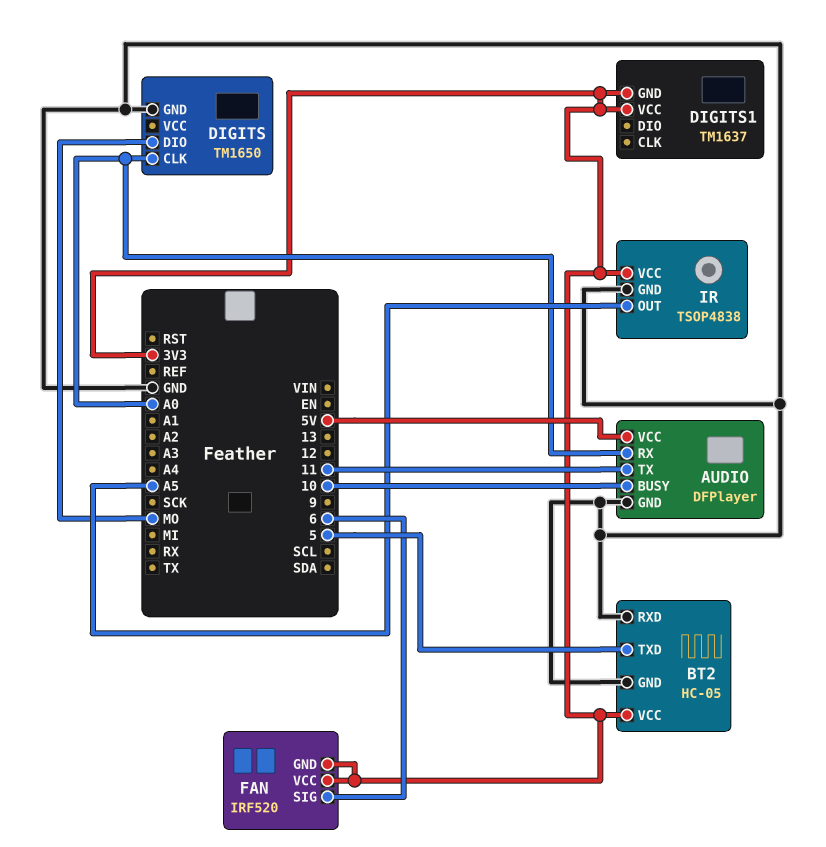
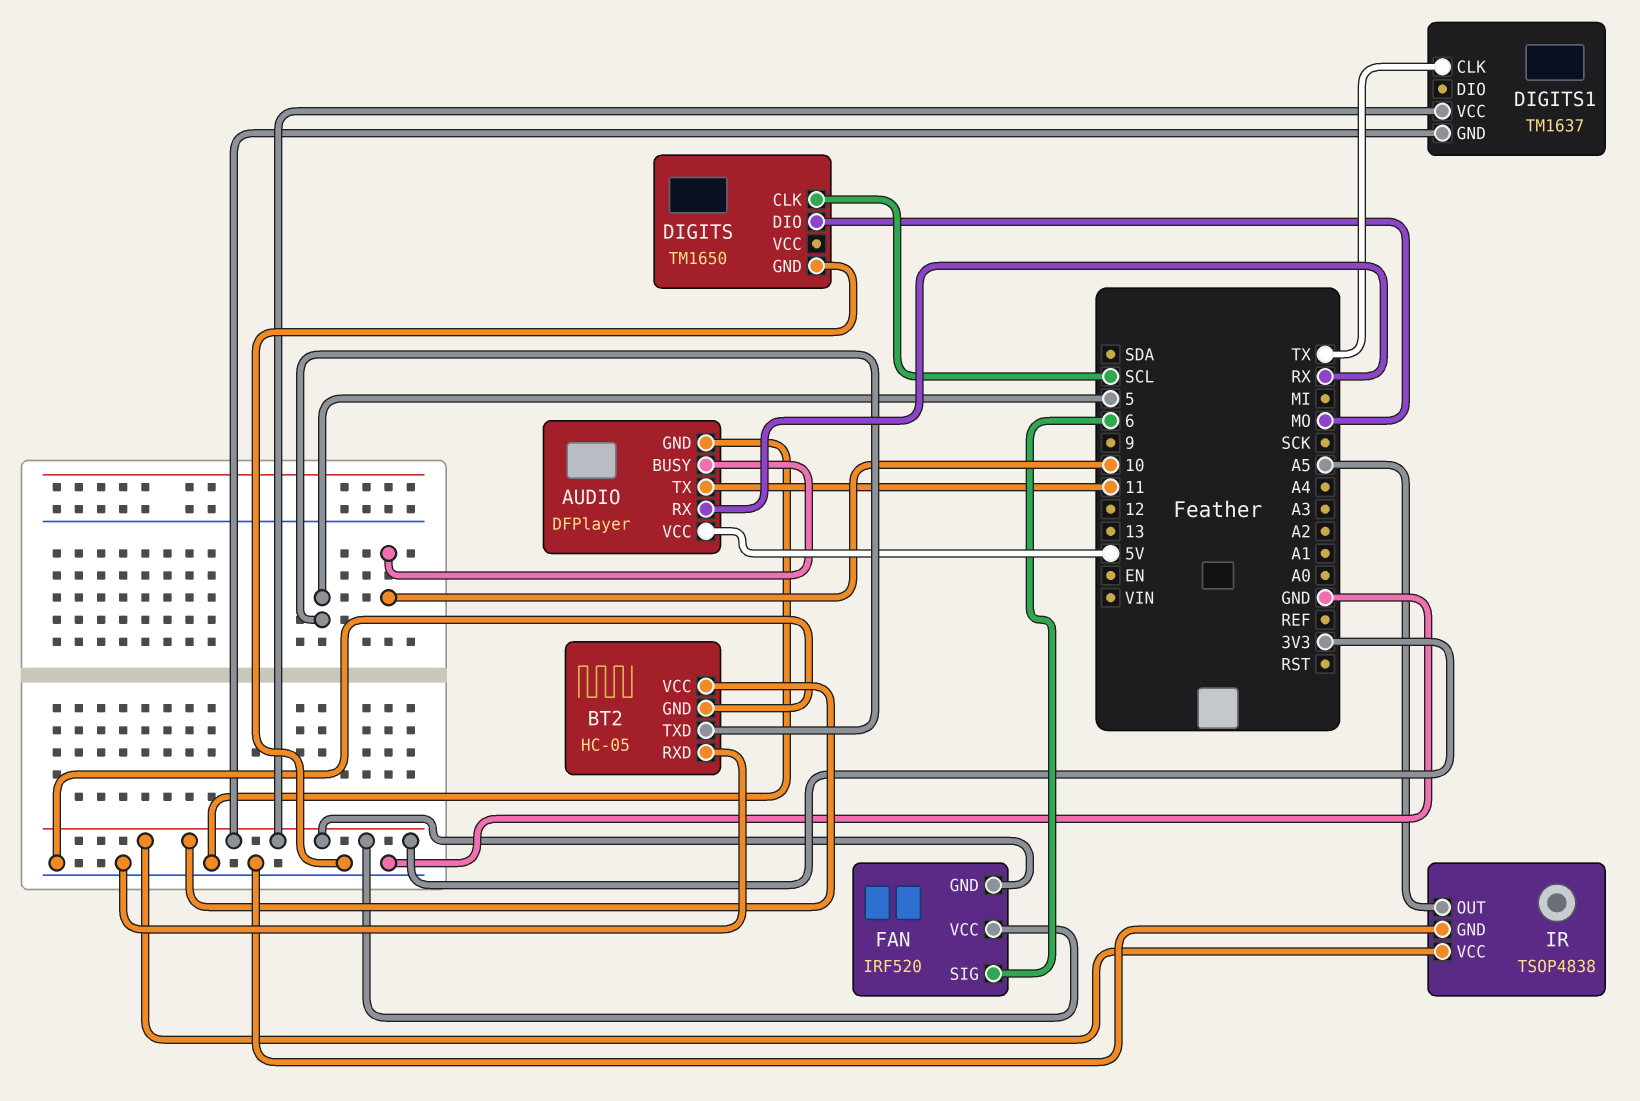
AUDIO pin RX: A0 -> RX
DIGITS pin CLK: A0 -> SCL
DIGITS1 pin CLK: none -> TX

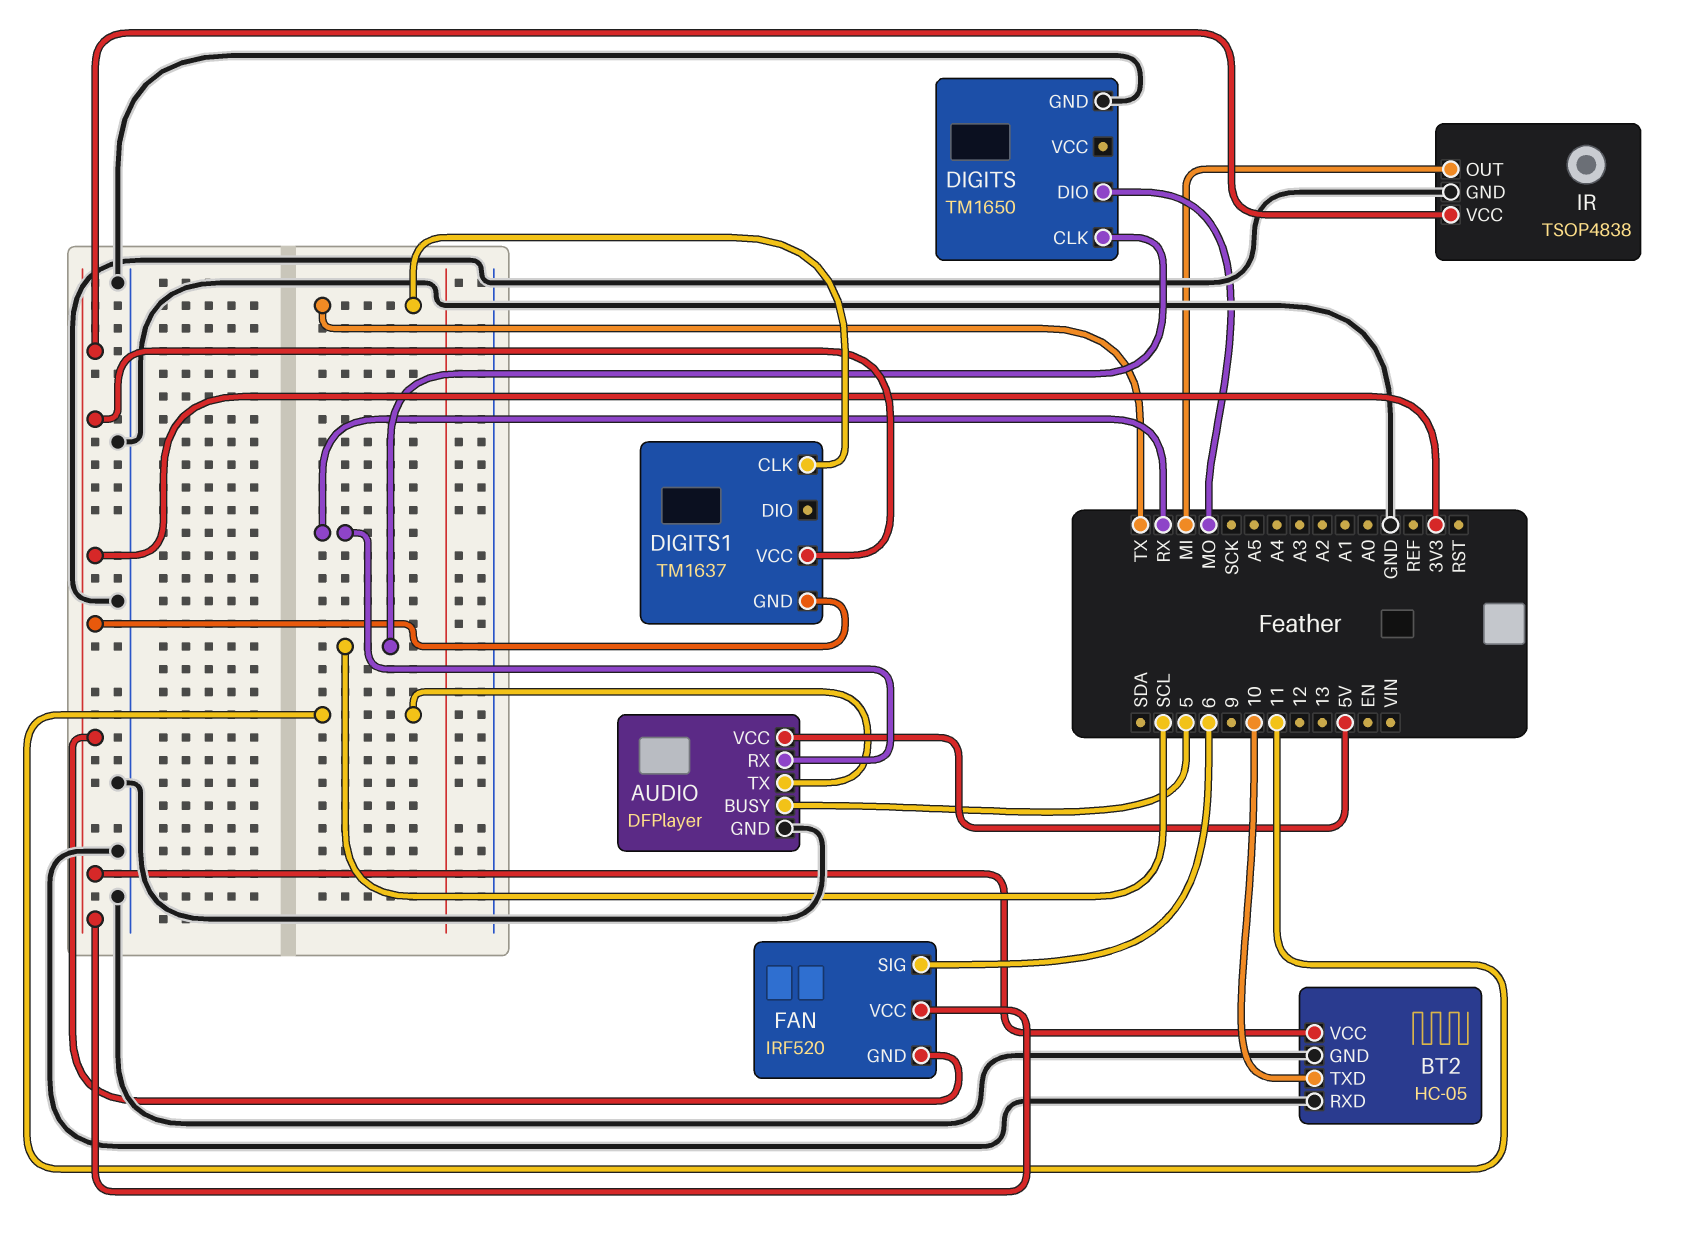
AUDIO pin BUSY: 10 -> 5
BT2 pin TXD: 5 -> 10
IR pin OUT: A5 -> MI

